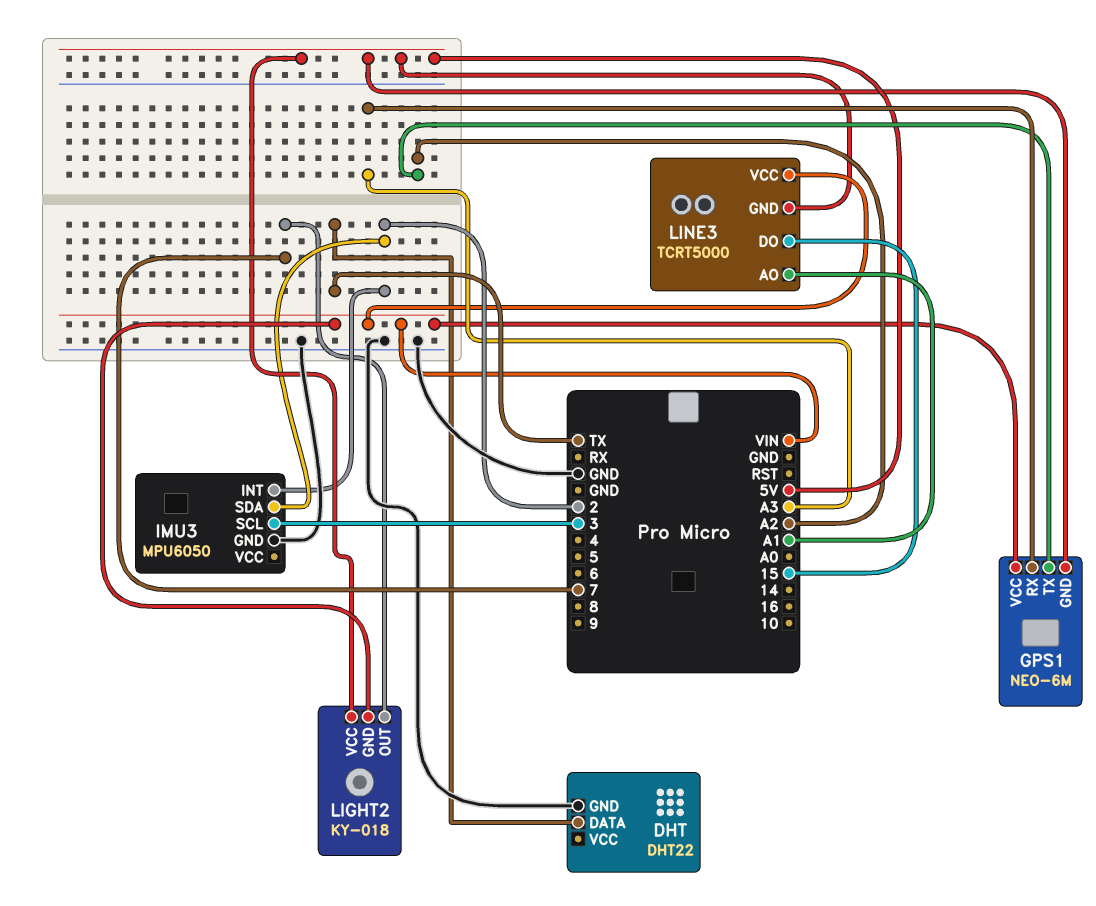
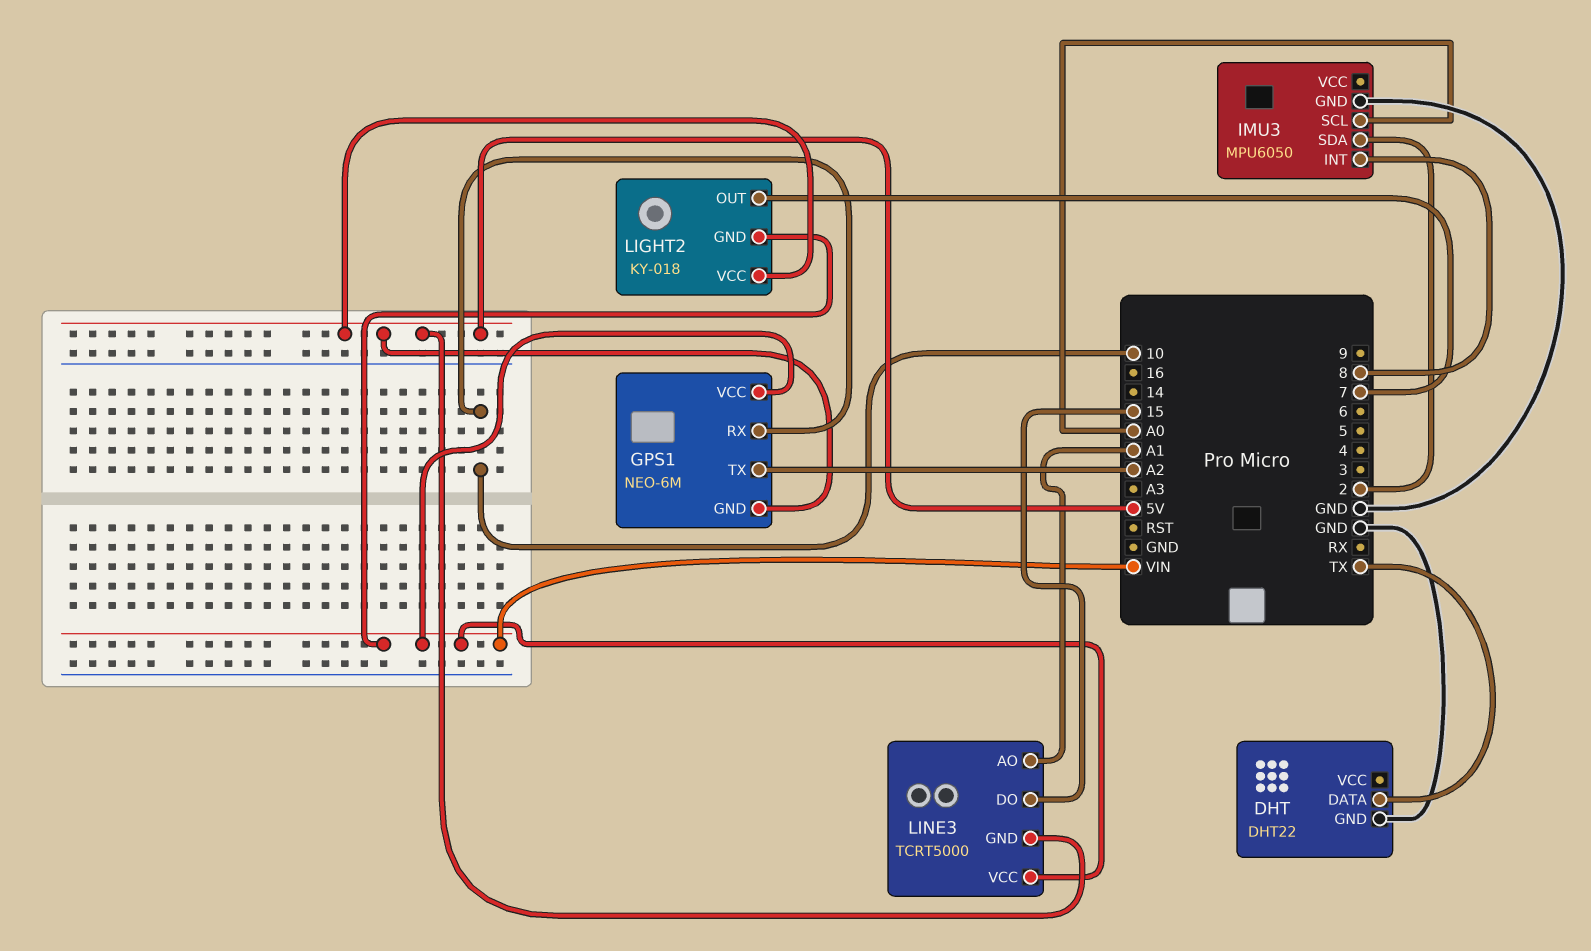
GPS1 pin RX: A3 -> 10
IMU3 pin INT: 2 -> 8
IMU3 pin SCL: 3 -> A0

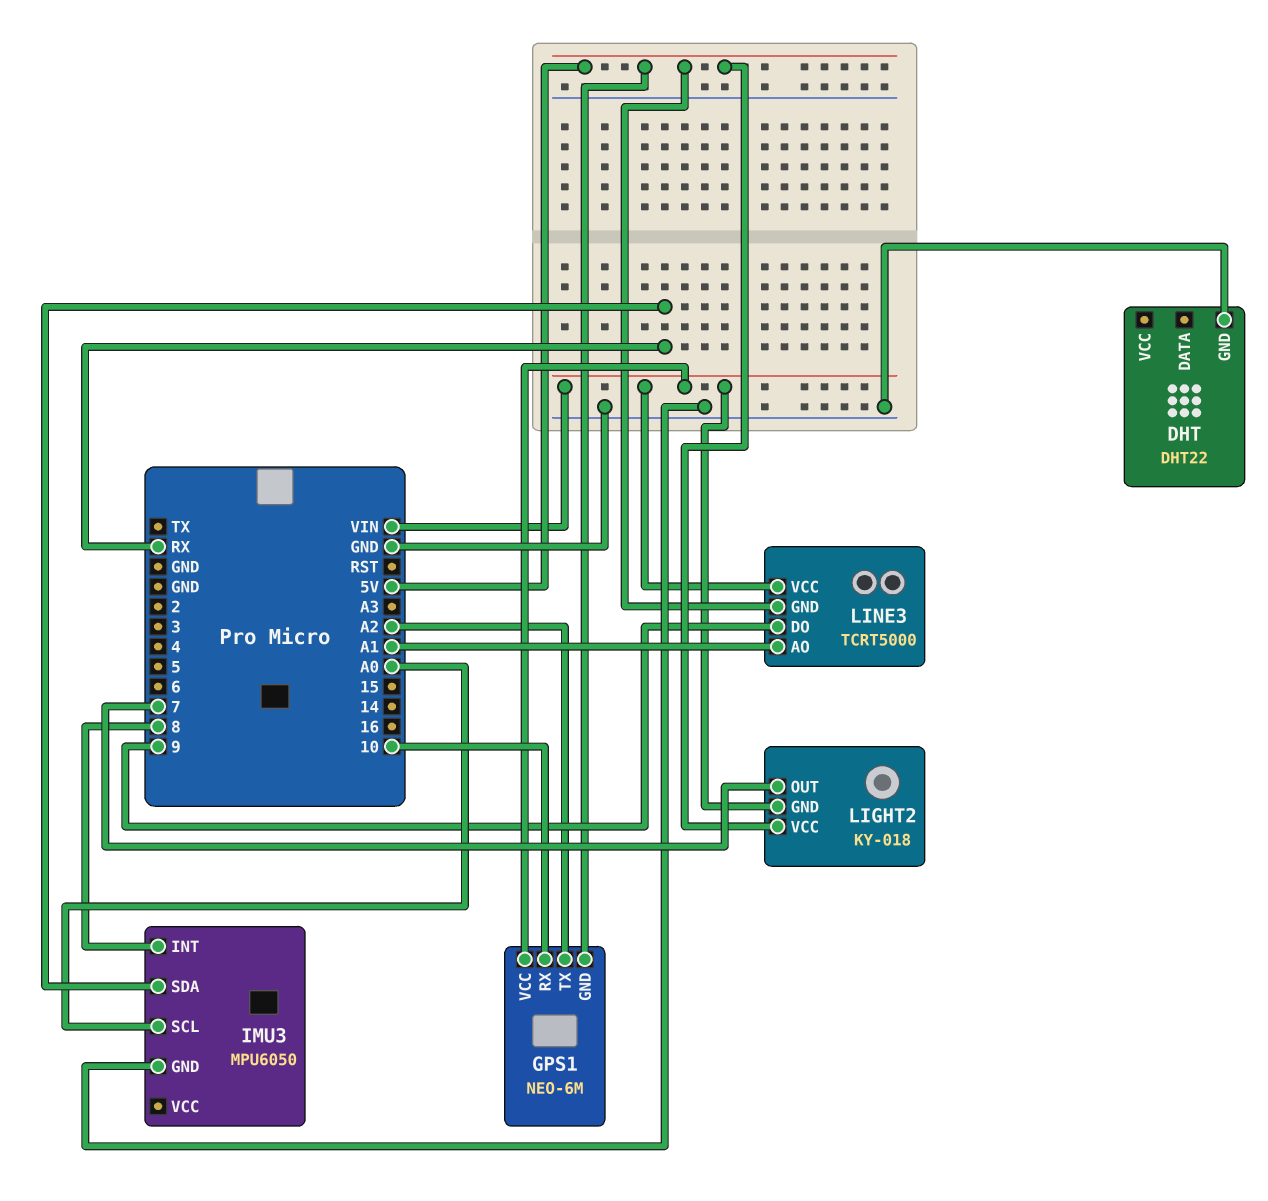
DHT pin DATA: TX -> none
IMU3 pin SDA: 2 -> RX
LINE3 pin DO: 15 -> 9

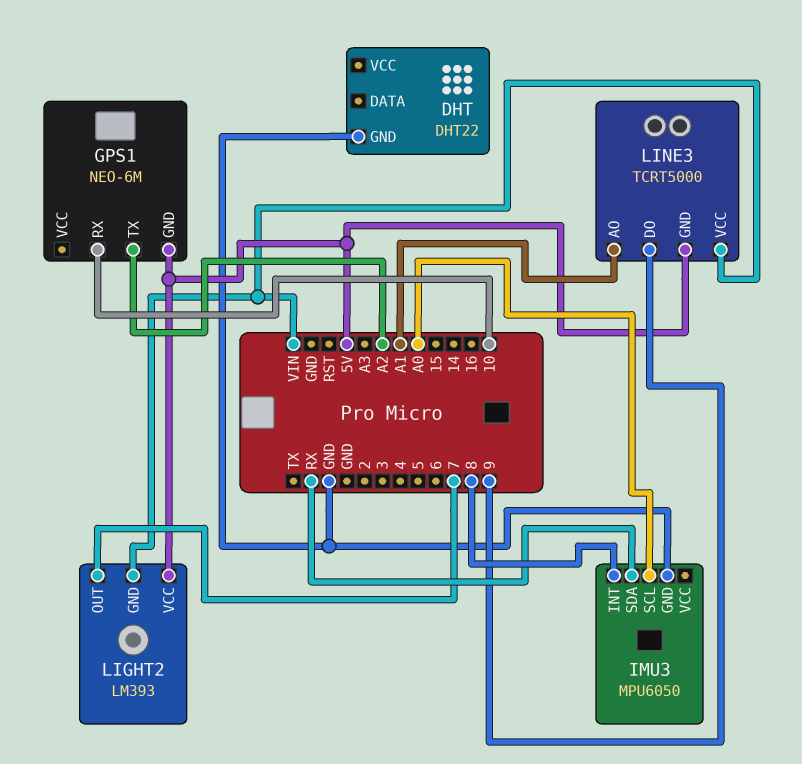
GPS1 pin VCC: VIN -> none
LIGHT2: KY-018 -> LM393

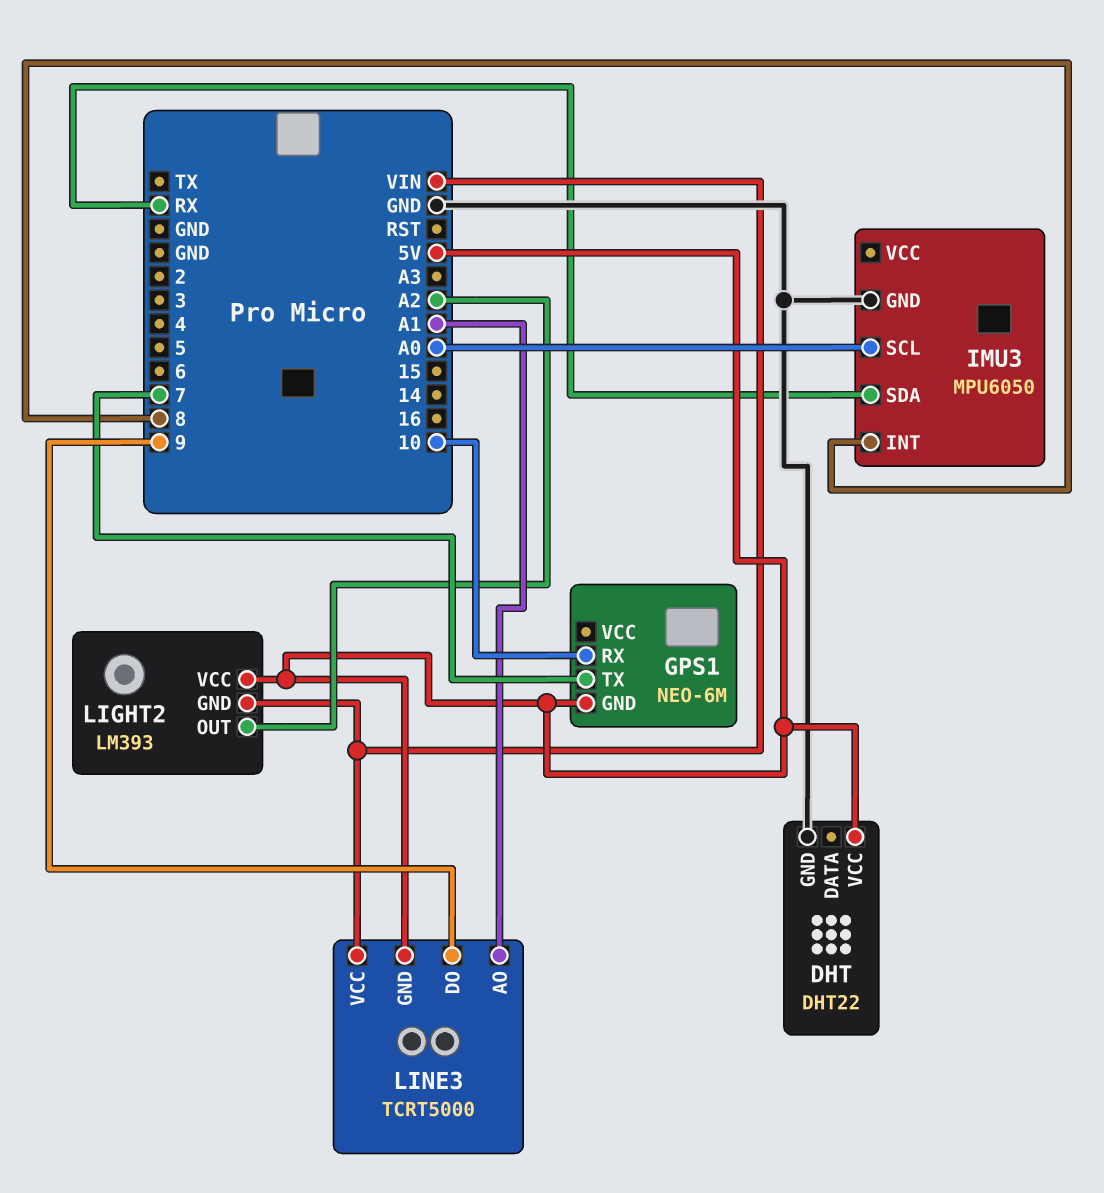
DHT pin VCC: none -> 5V
GPS1 pin TX: A2 -> 7
LIGHT2 pin OUT: 7 -> A2

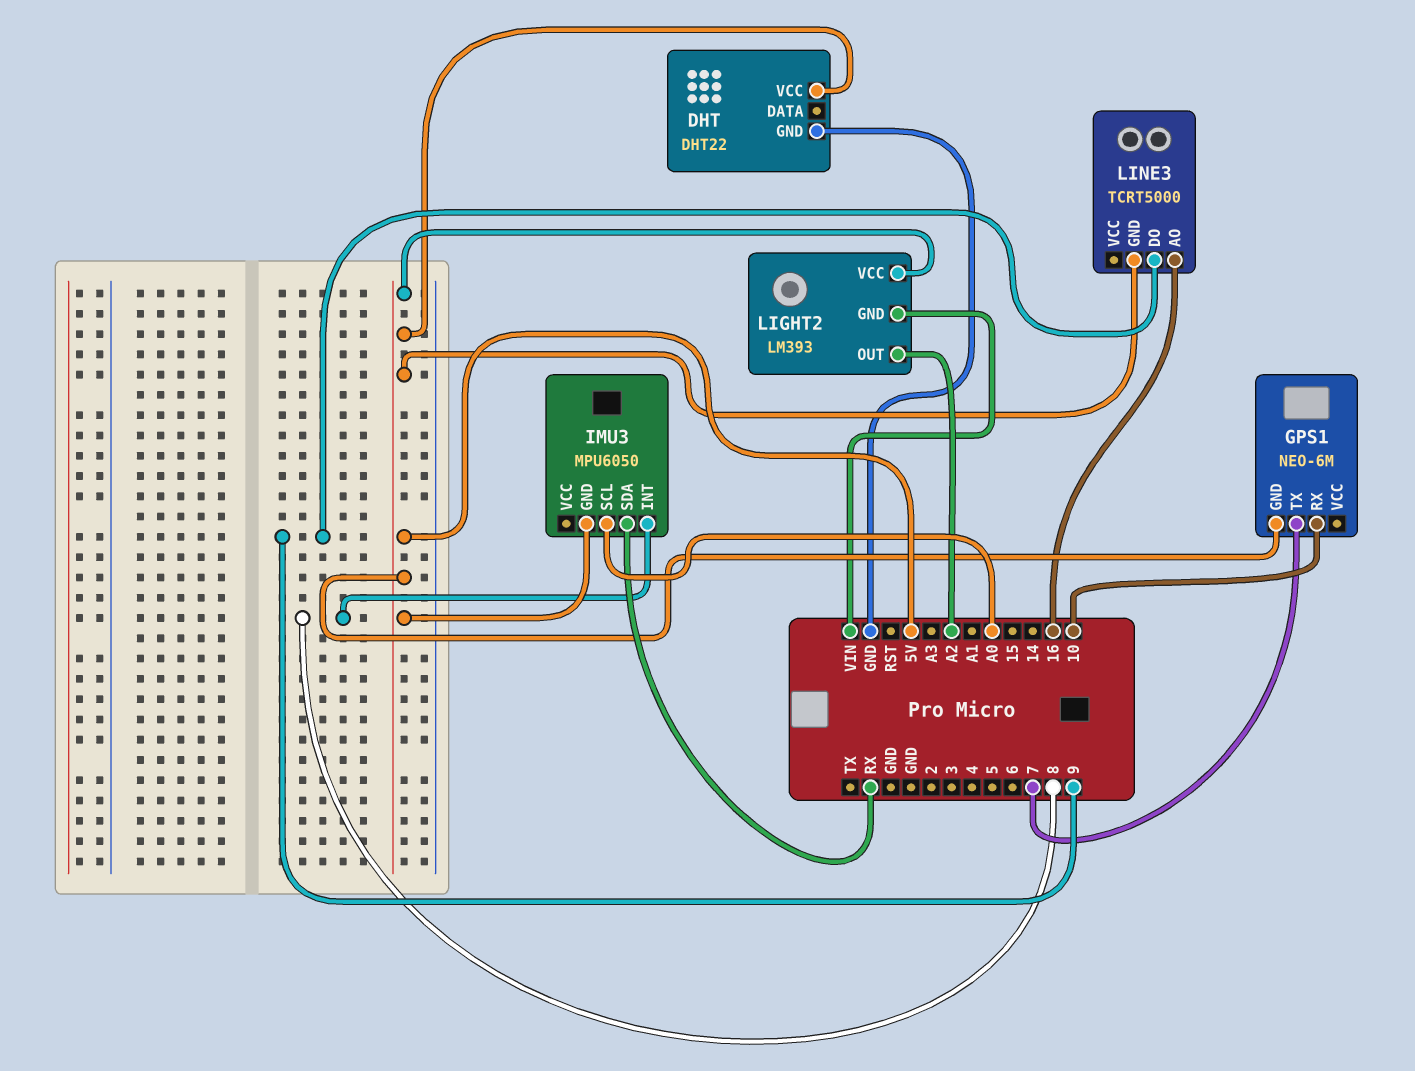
IMU3 pin GND: GND -> 5V
LINE3 pin AO: A1 -> 16
LINE3 pin VCC: VIN -> none

